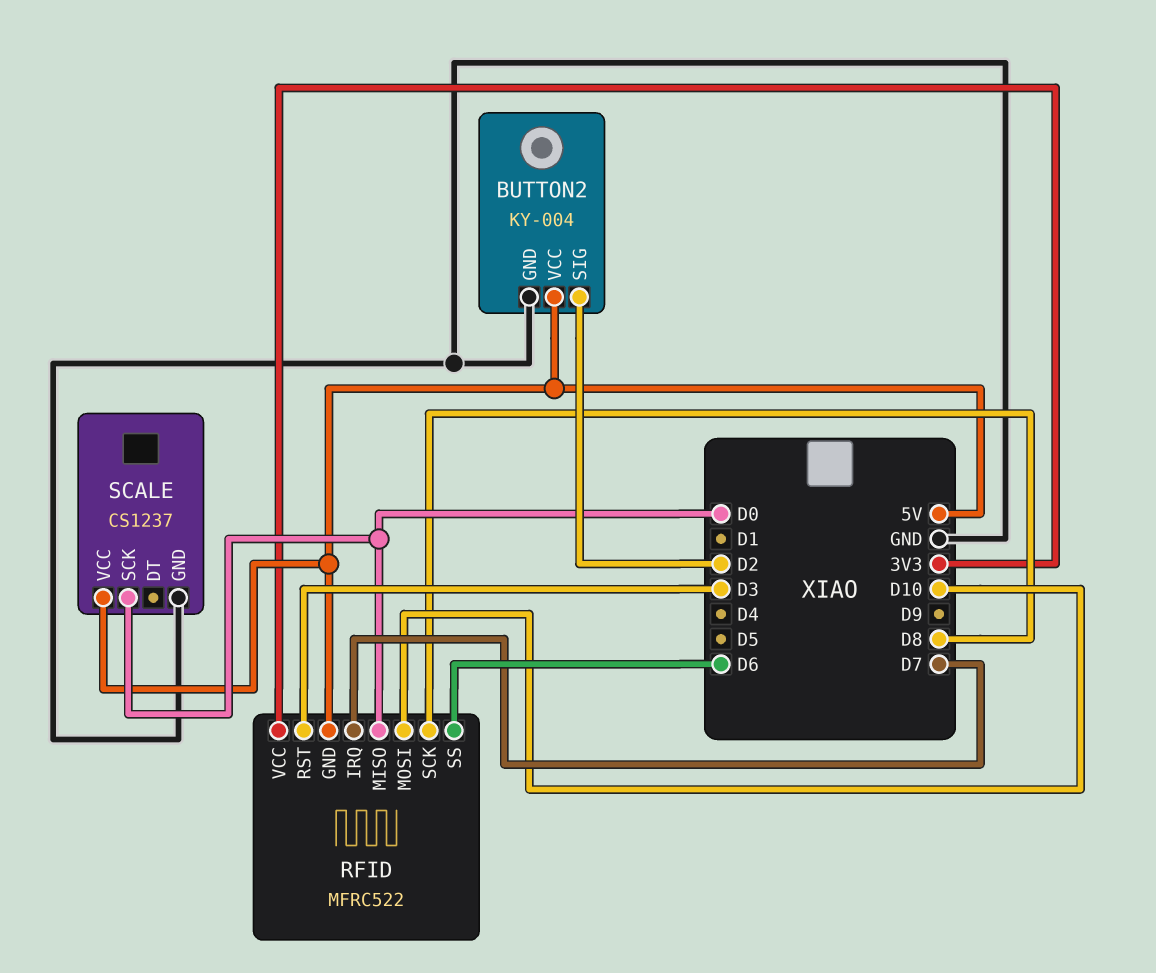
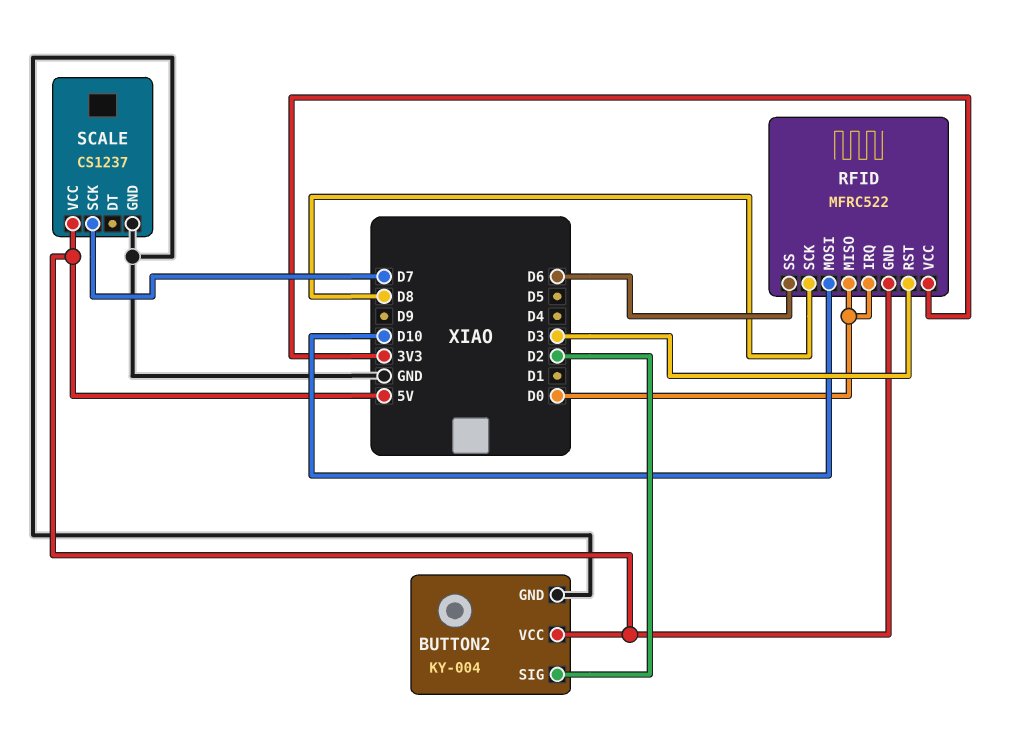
RFID pin IRQ: D7 -> D0
SCALE pin SCK: D0 -> D7

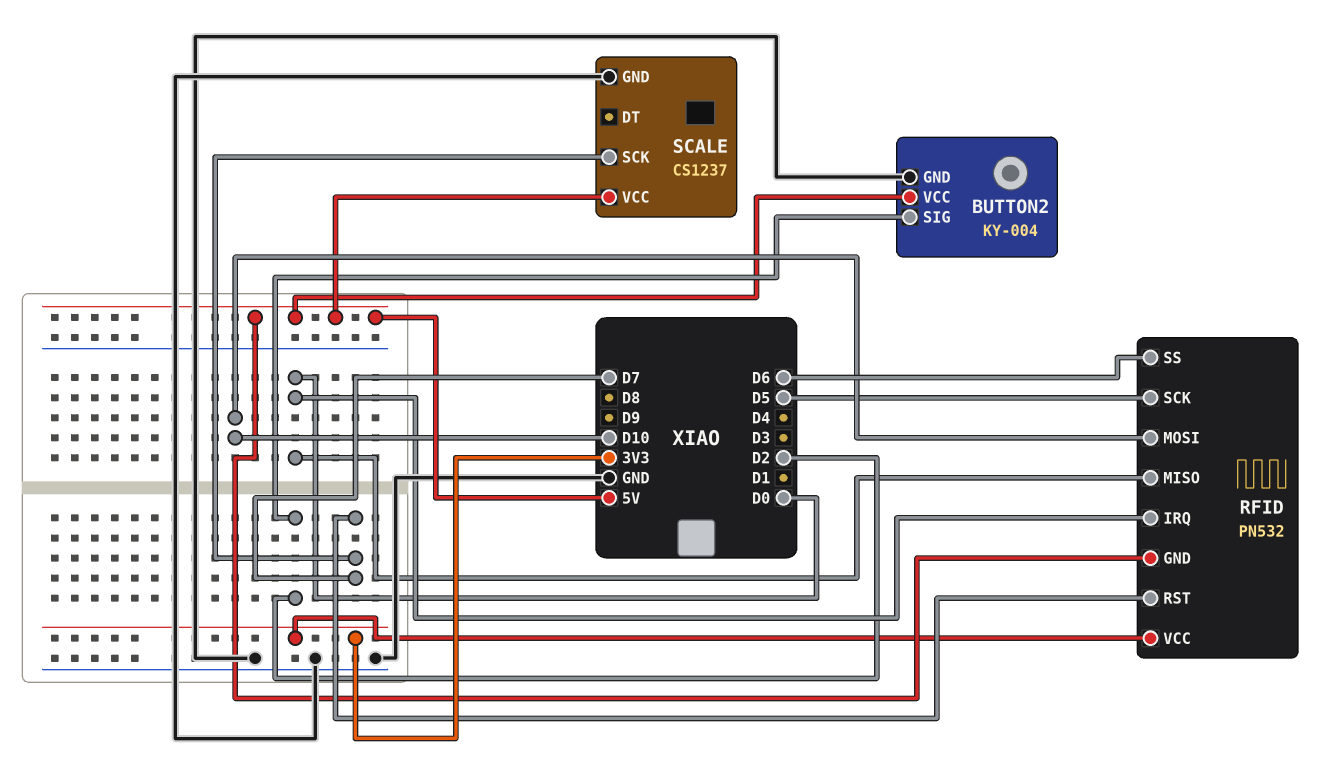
RFID: MFRC522 -> PN532
RFID pin RST: D3 -> D7
RFID pin SCK: D8 -> D5

